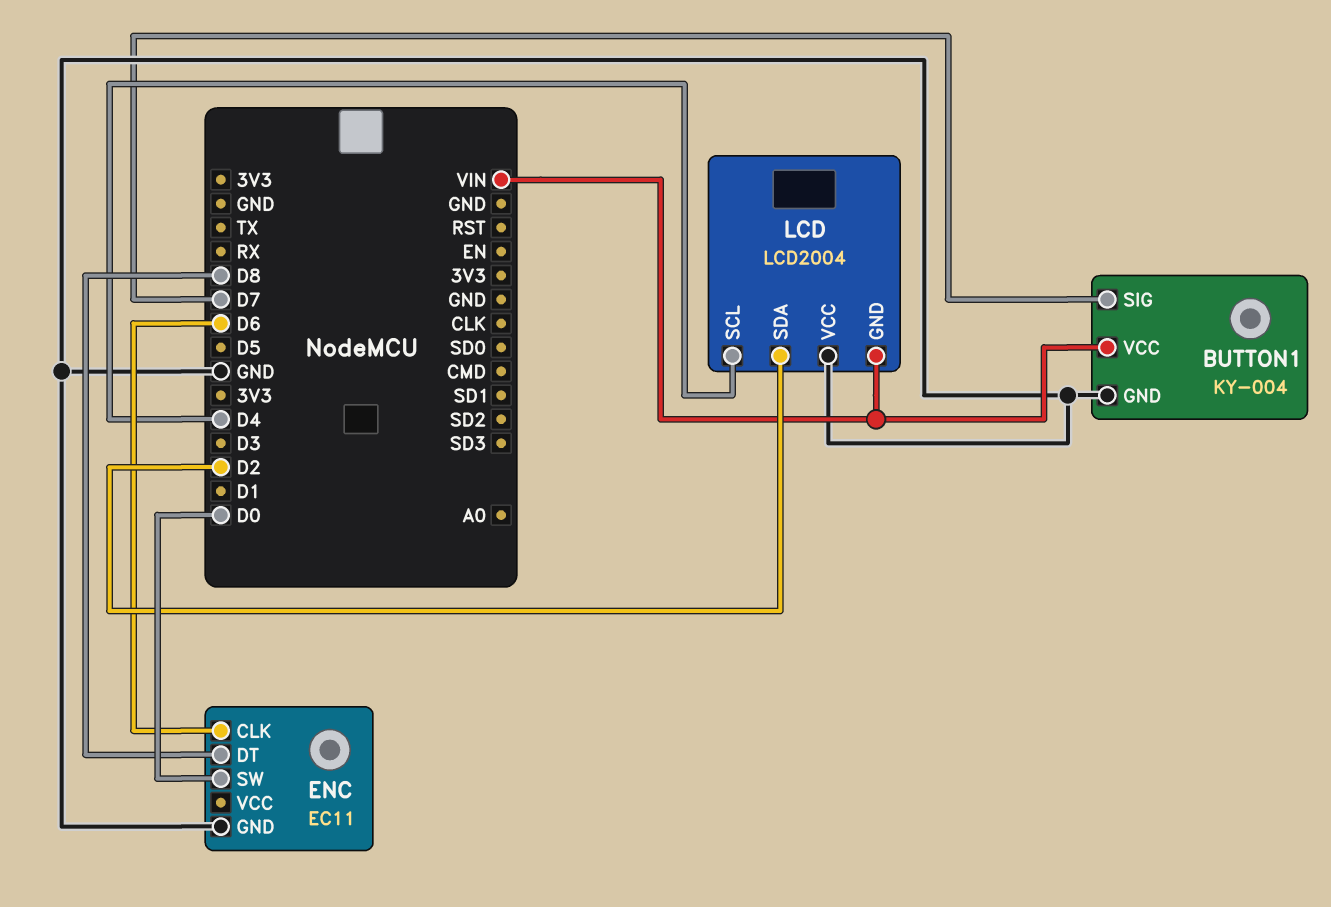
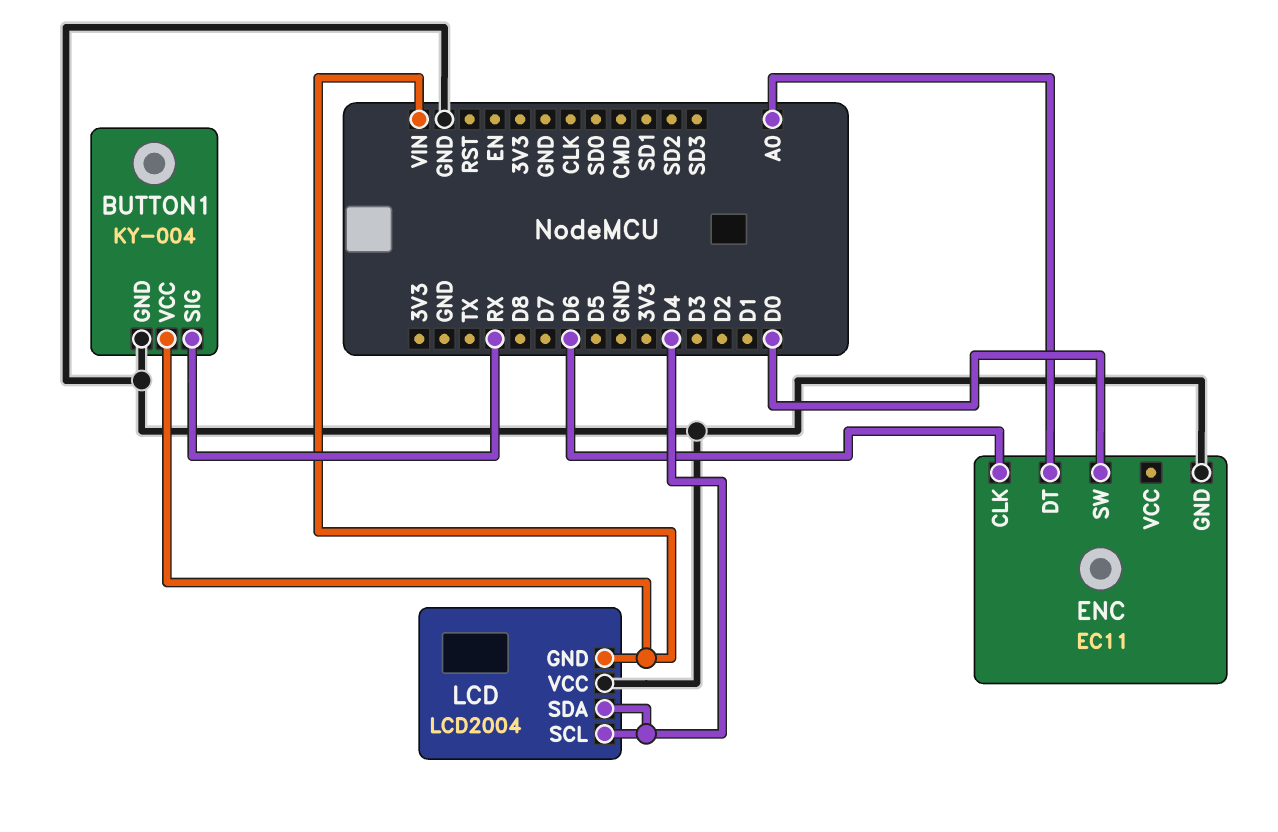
BUTTON1 pin SIG: D7 -> RX
ENC pin DT: D8 -> A0
LCD pin SDA: D2 -> D4

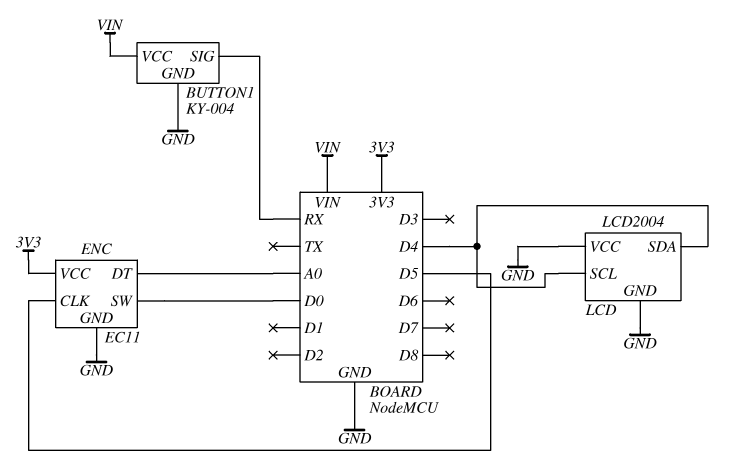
ENC pin CLK: D6 -> D5
ENC pin VCC: none -> 3V3
LCD pin GND: VIN -> GND

